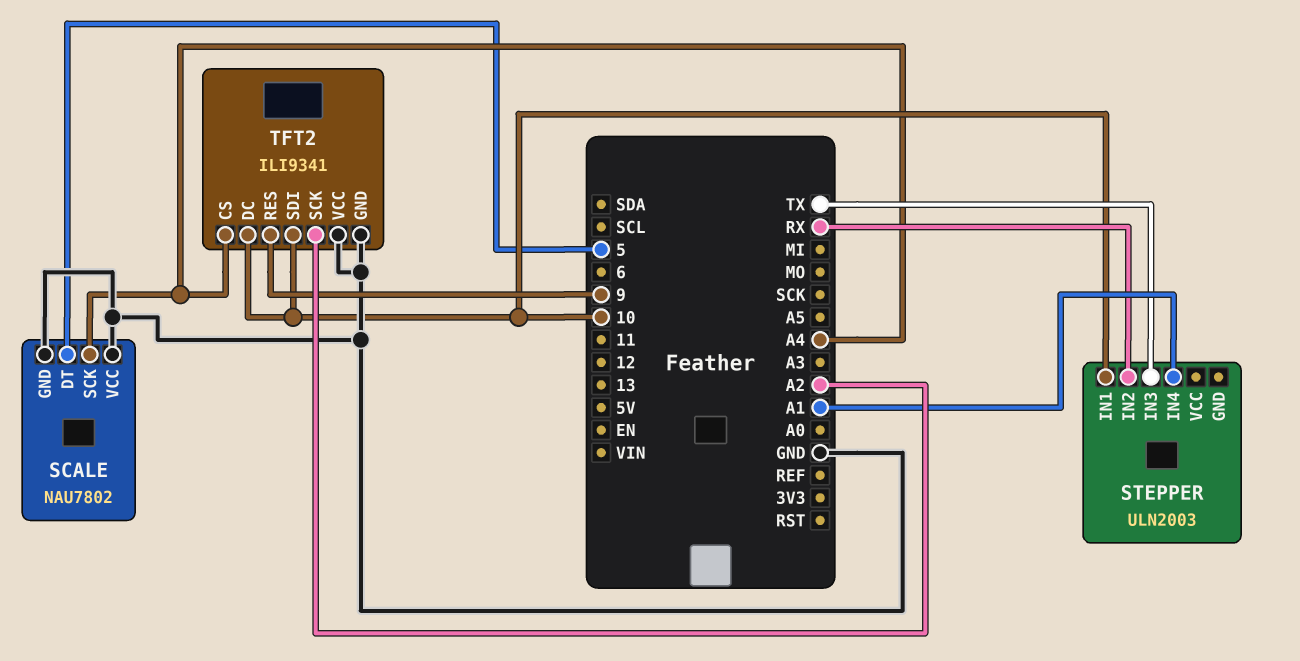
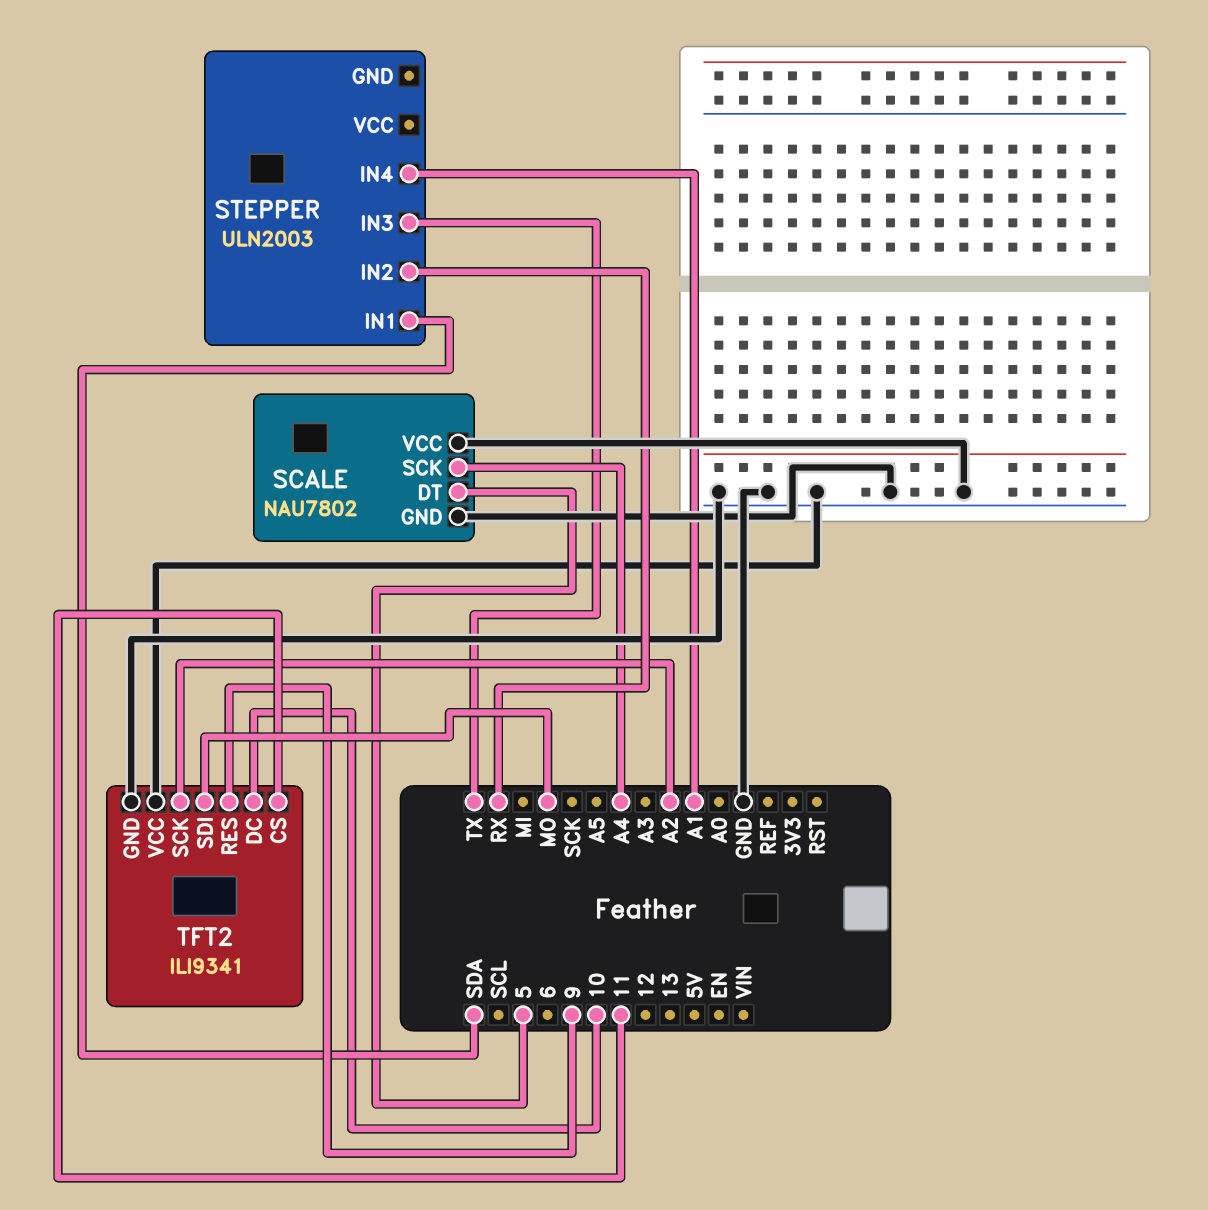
STEPPER pin IN1: 10 -> SDA
TFT2 pin CS: A4 -> 11
TFT2 pin SDI: 10 -> MO

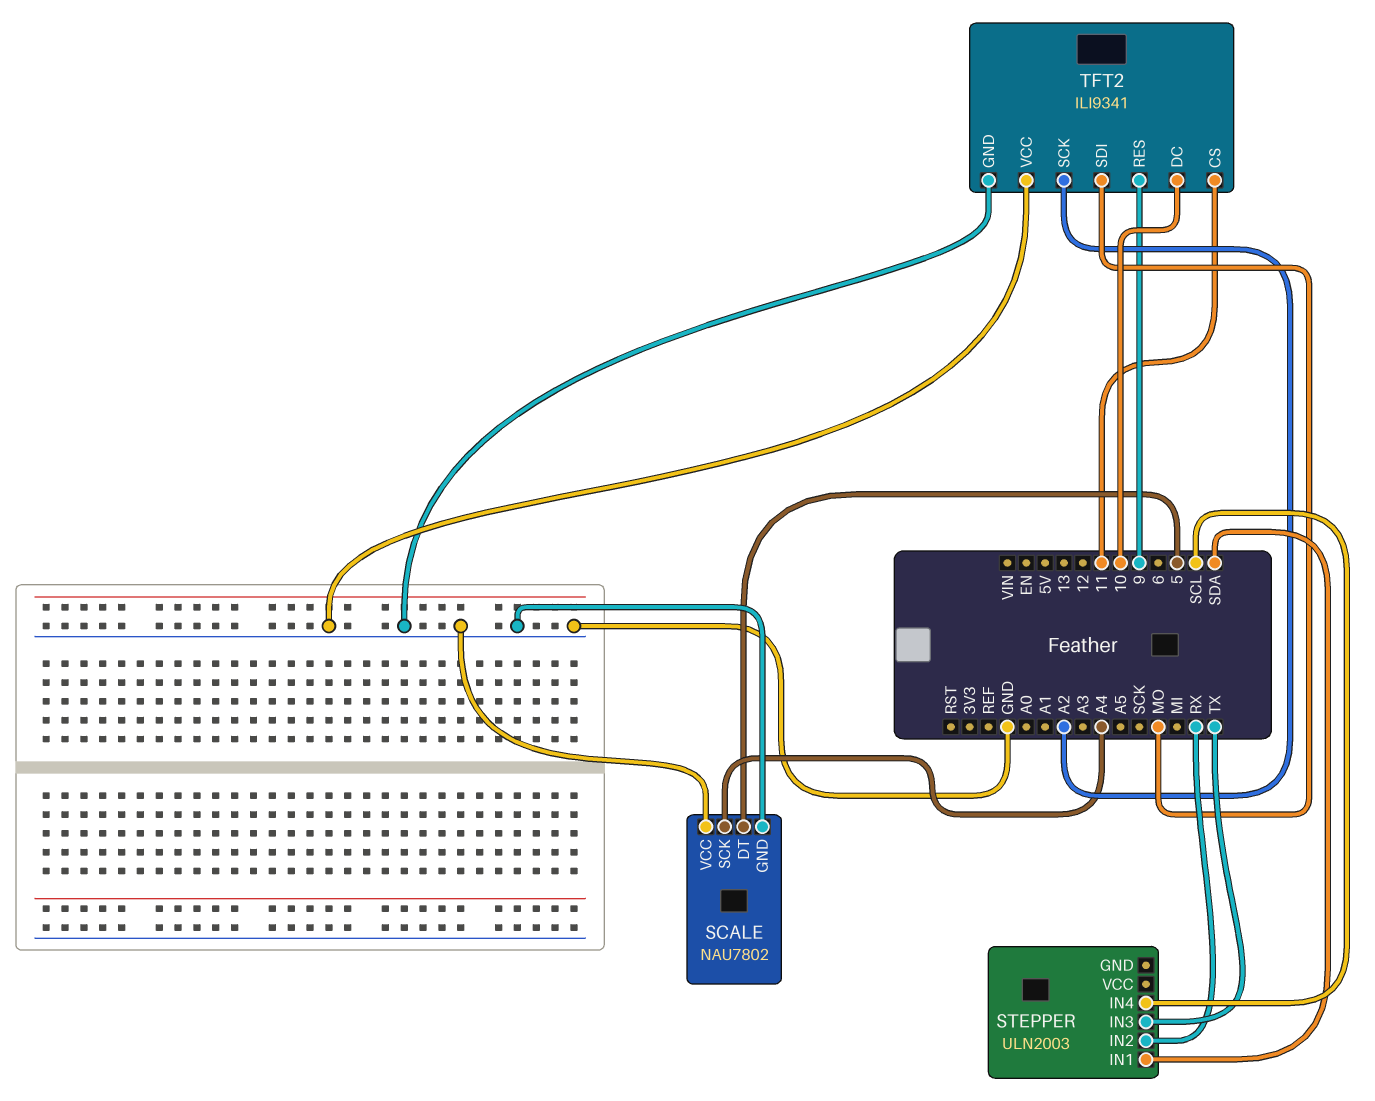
STEPPER pin IN4: A1 -> SCL

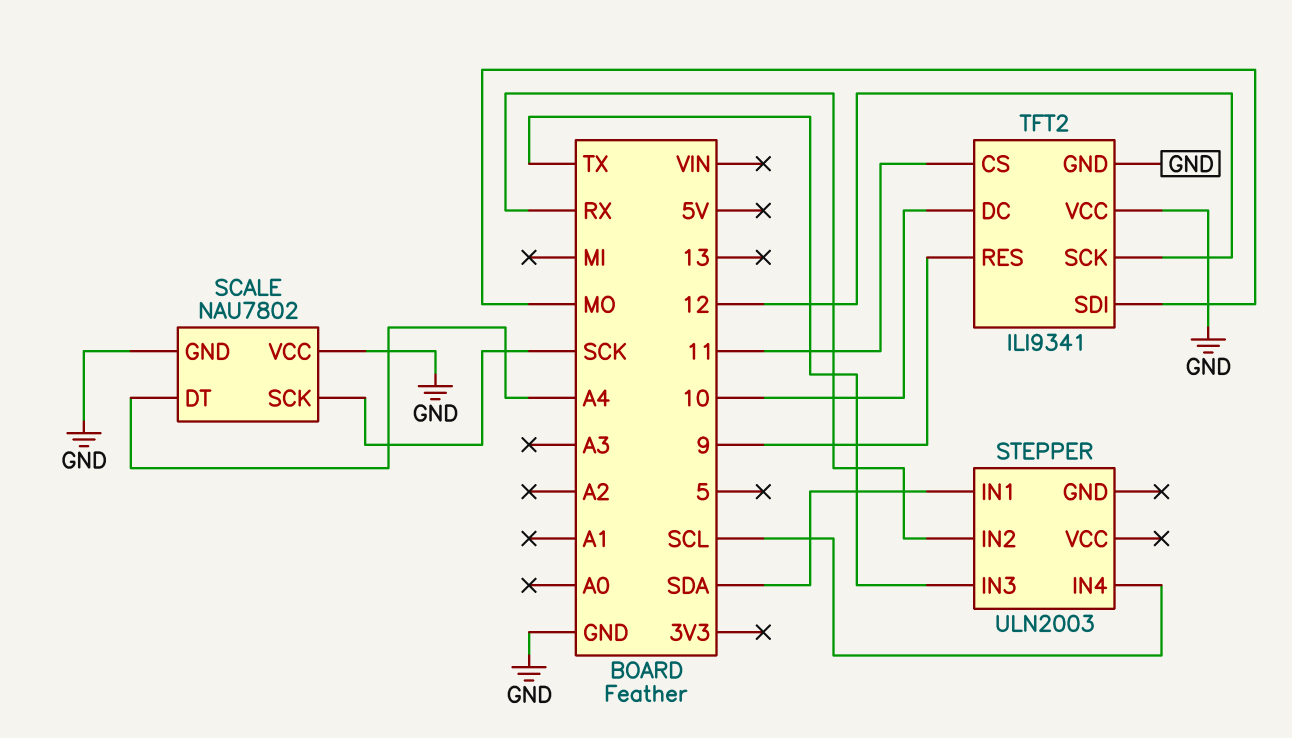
SCALE pin DT: 5 -> A4
SCALE pin SCK: A4 -> SCK
TFT2 pin SCK: A2 -> 12

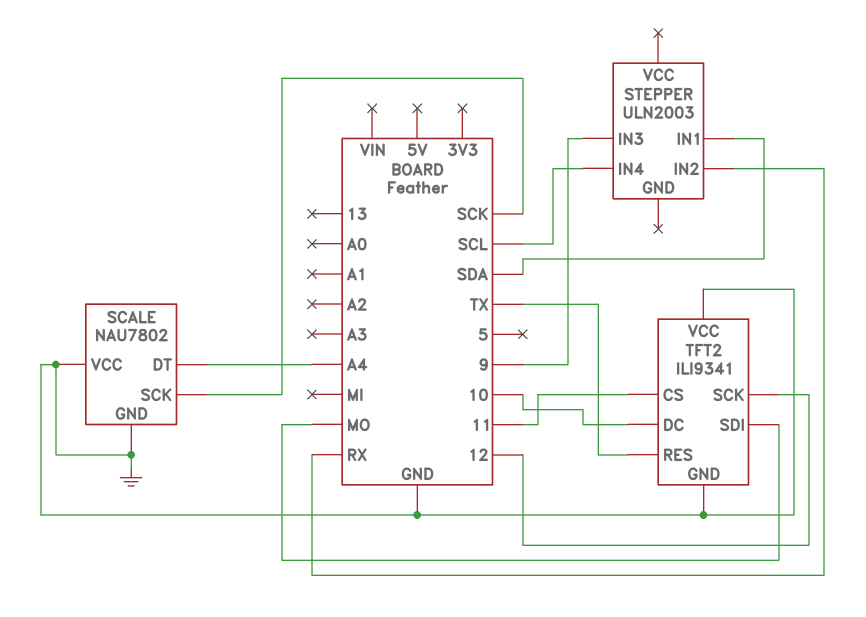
STEPPER pin IN3: TX -> 9
TFT2 pin RES: 9 -> TX

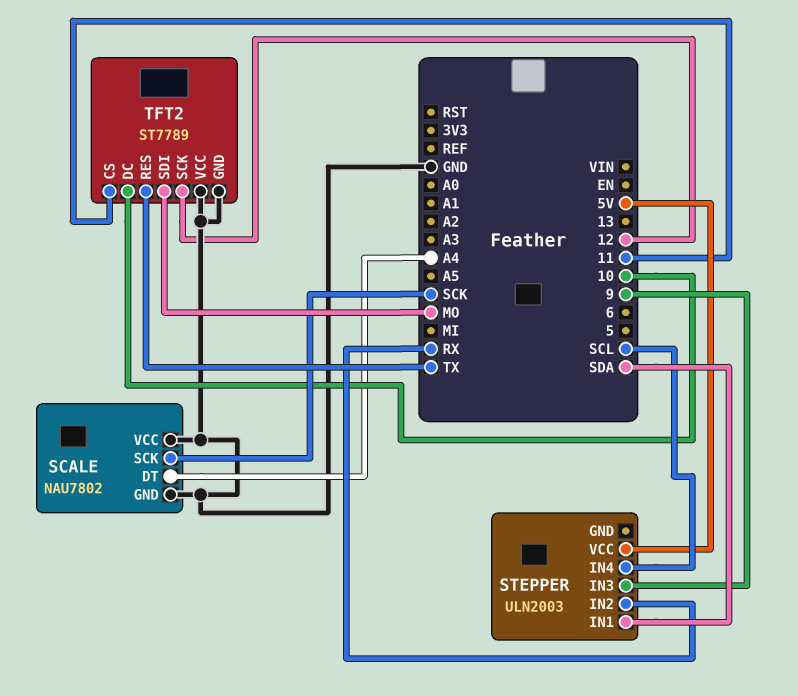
STEPPER pin VCC: none -> 5V
TFT2: ILI9341 -> ST7789

